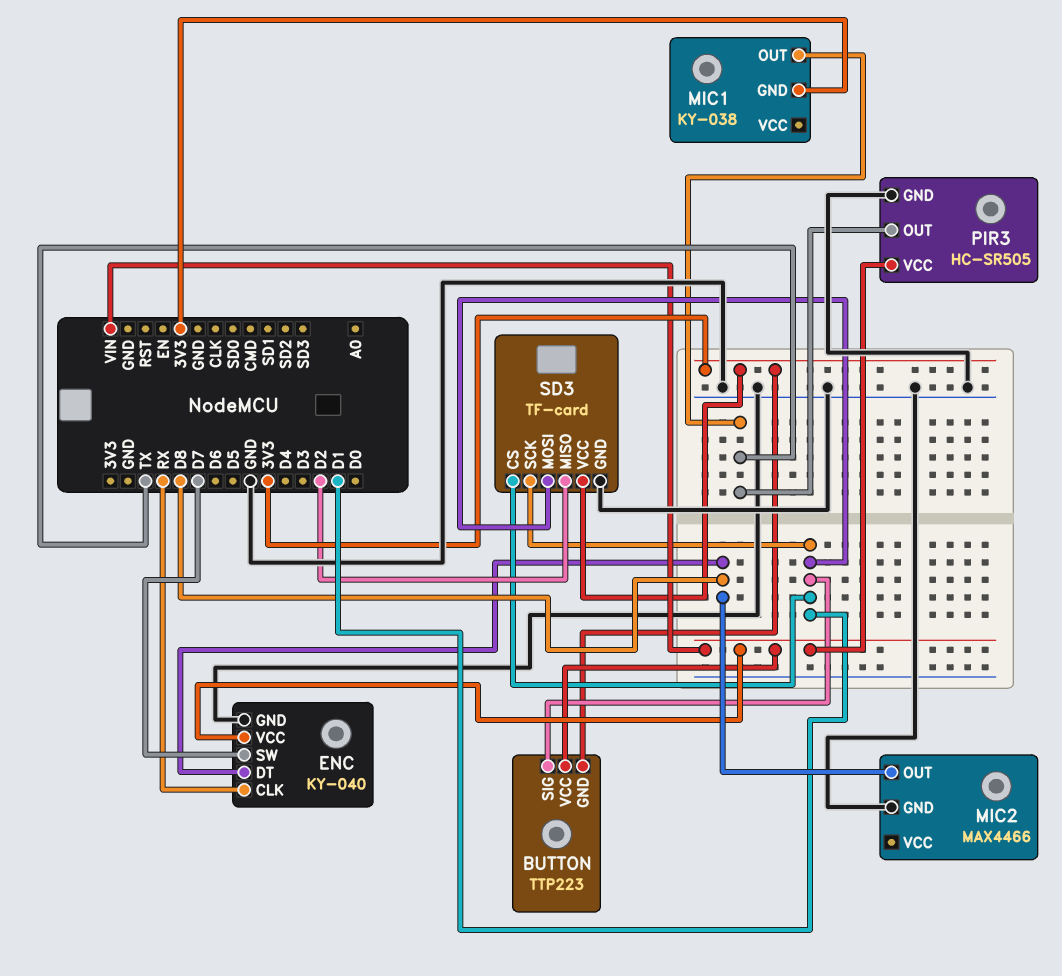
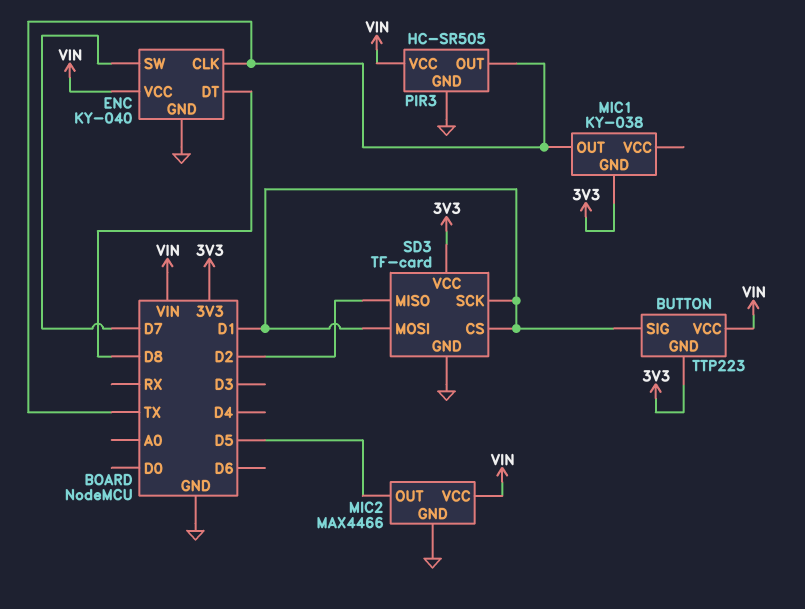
ENC pin CLK: RX -> TX
MIC2 pin OUT: D8 -> D5
MIC2 pin VCC: none -> VIN

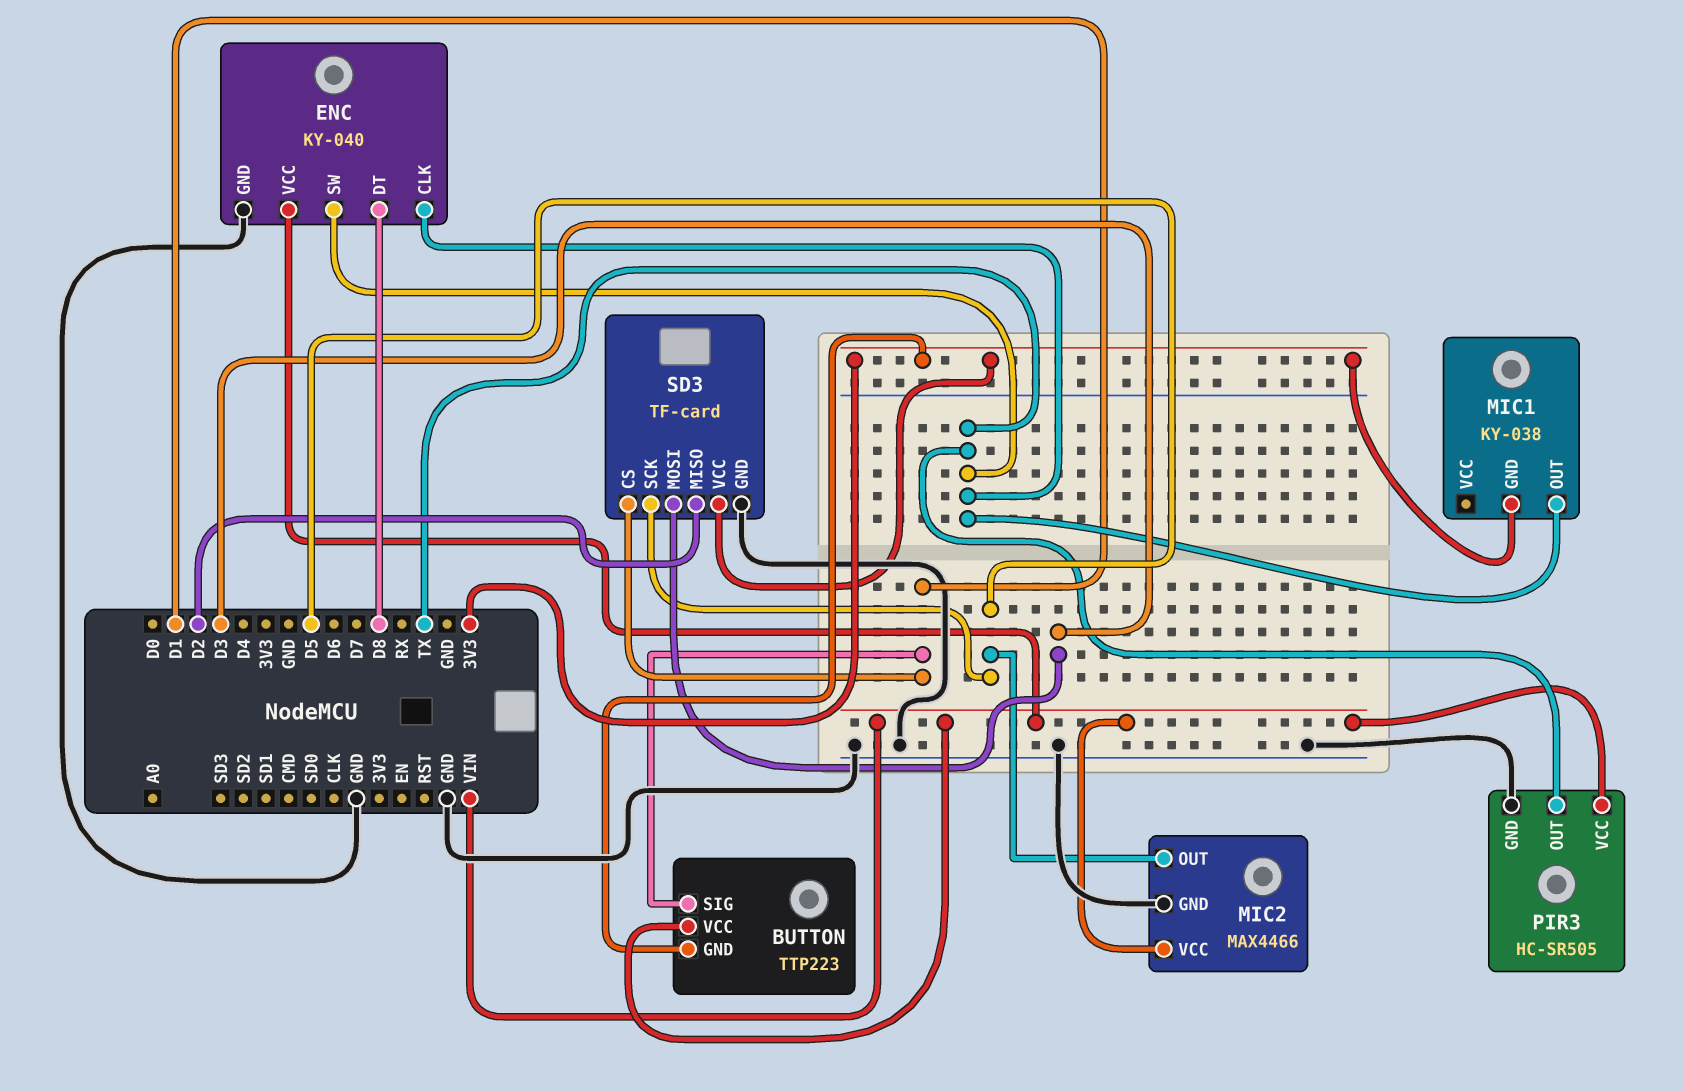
ENC pin SW: D7 -> TX
SD3 pin MOSI: D1 -> D3
SD3 pin SCK: D1 -> D5

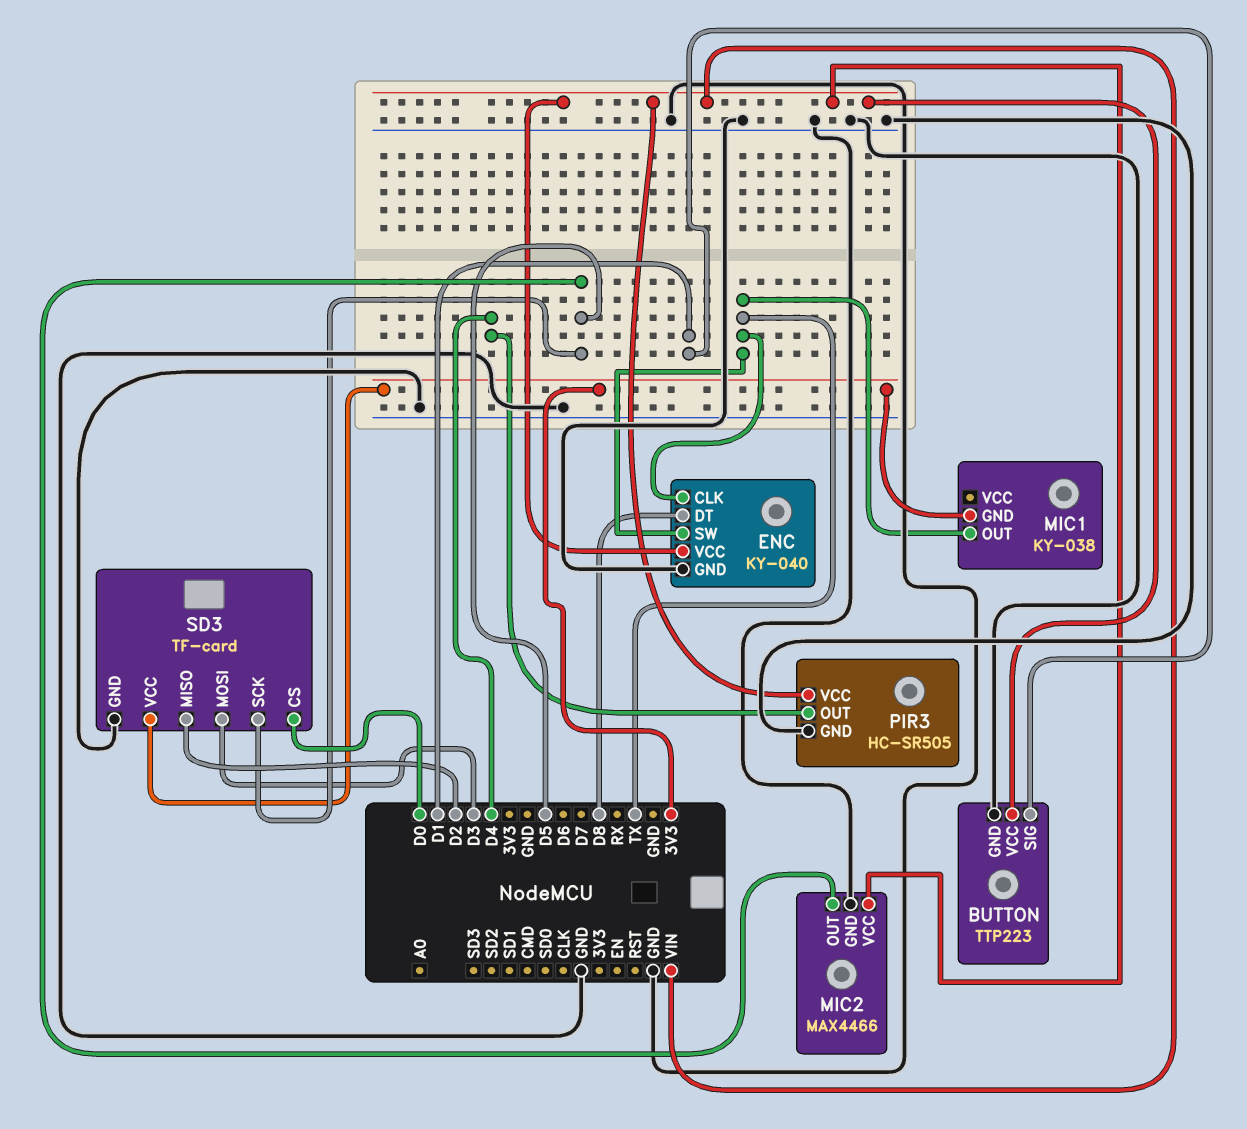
BUTTON pin GND: 3V3 -> GND
PIR3 pin OUT: TX -> D4
SD3 pin CS: D1 -> D0

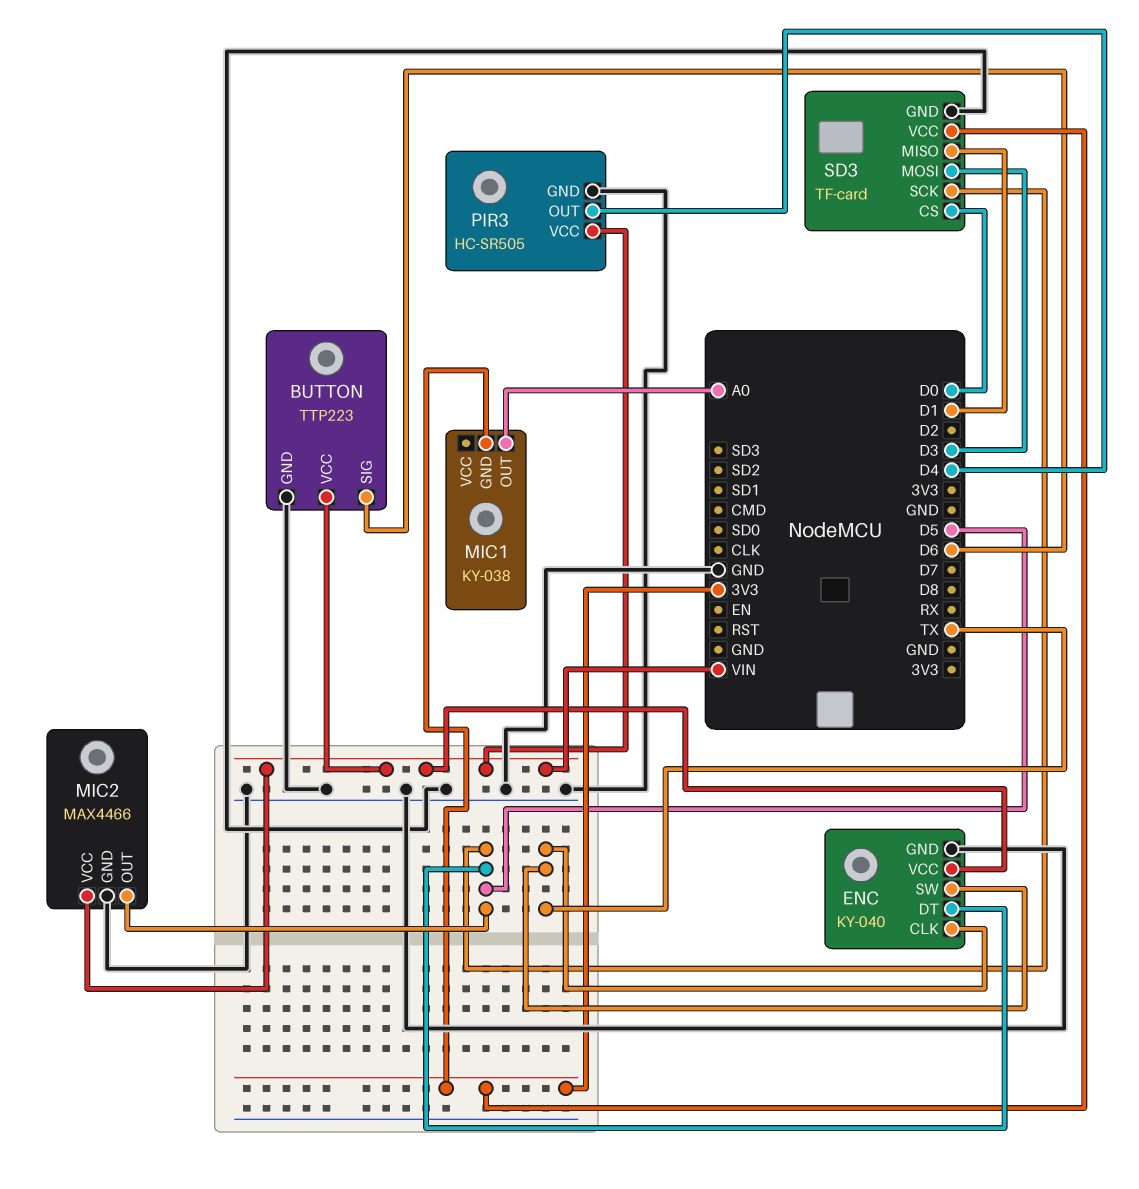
BUTTON pin SIG: D1 -> D6
ENC pin DT: D8 -> D5
MIC1 pin OUT: TX -> A0
SD3 pin MISO: D2 -> D1

